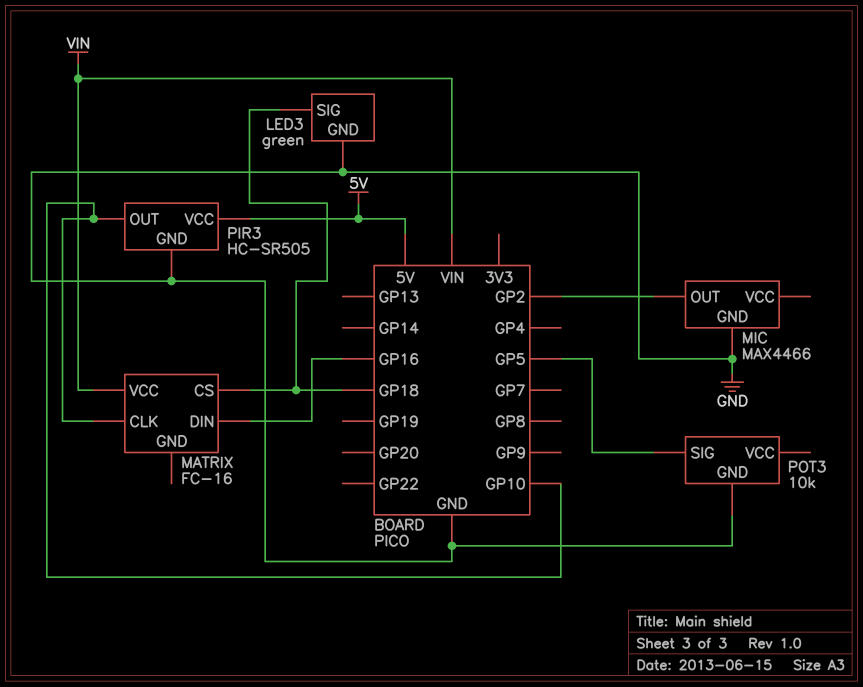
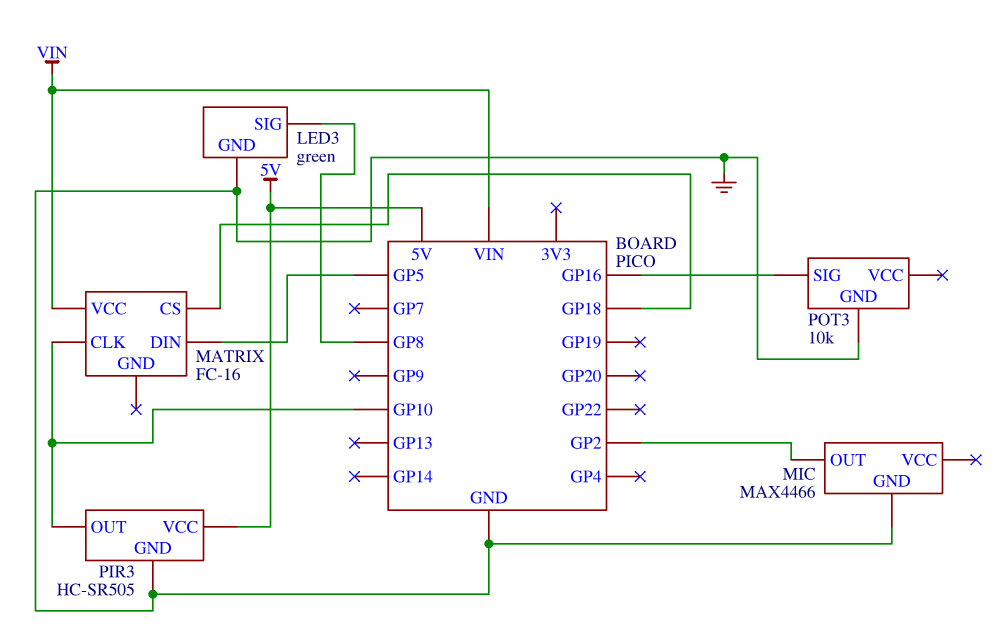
LED3 pin SIG: GP18 -> GP8
MATRIX pin DIN: GP16 -> GP5
POT3 pin SIG: GP5 -> GP16

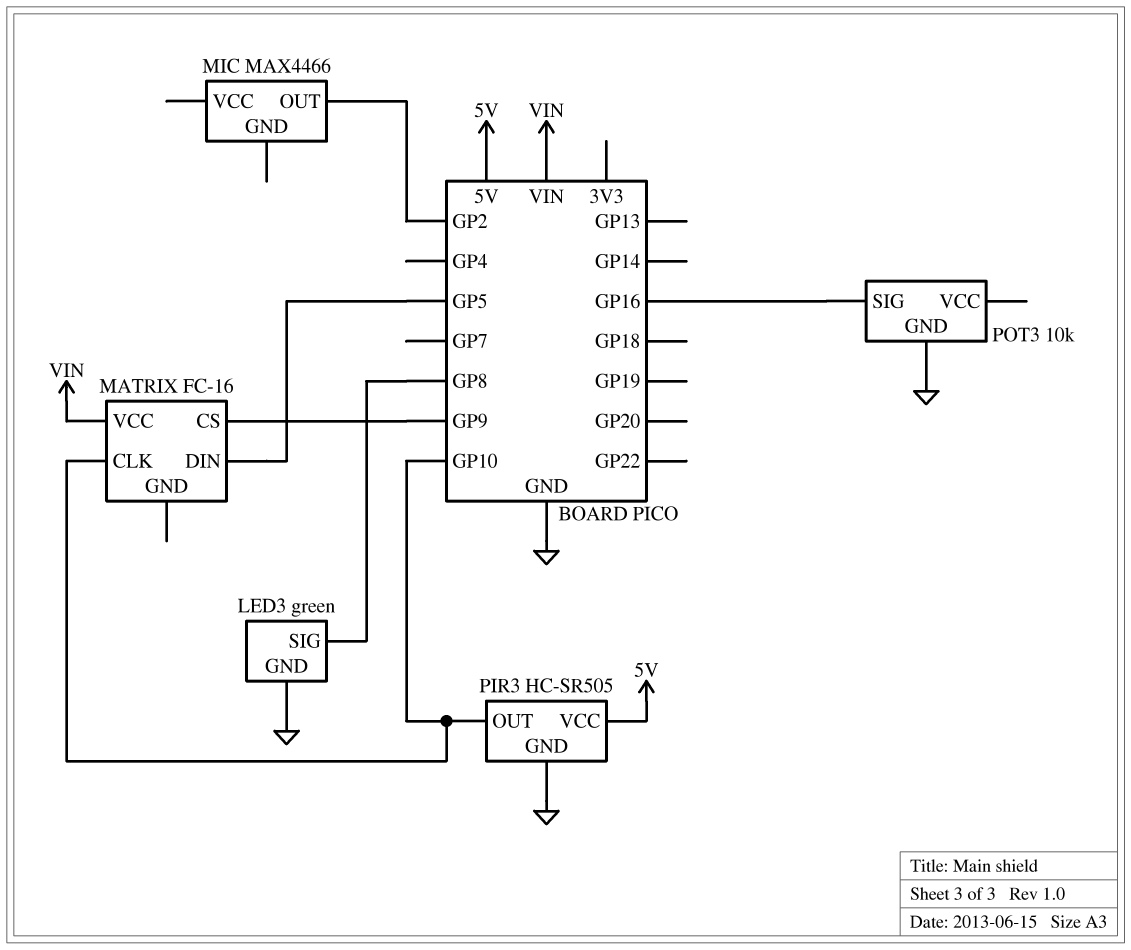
MATRIX pin CS: GP18 -> GP9
MIC pin GND: GND -> none

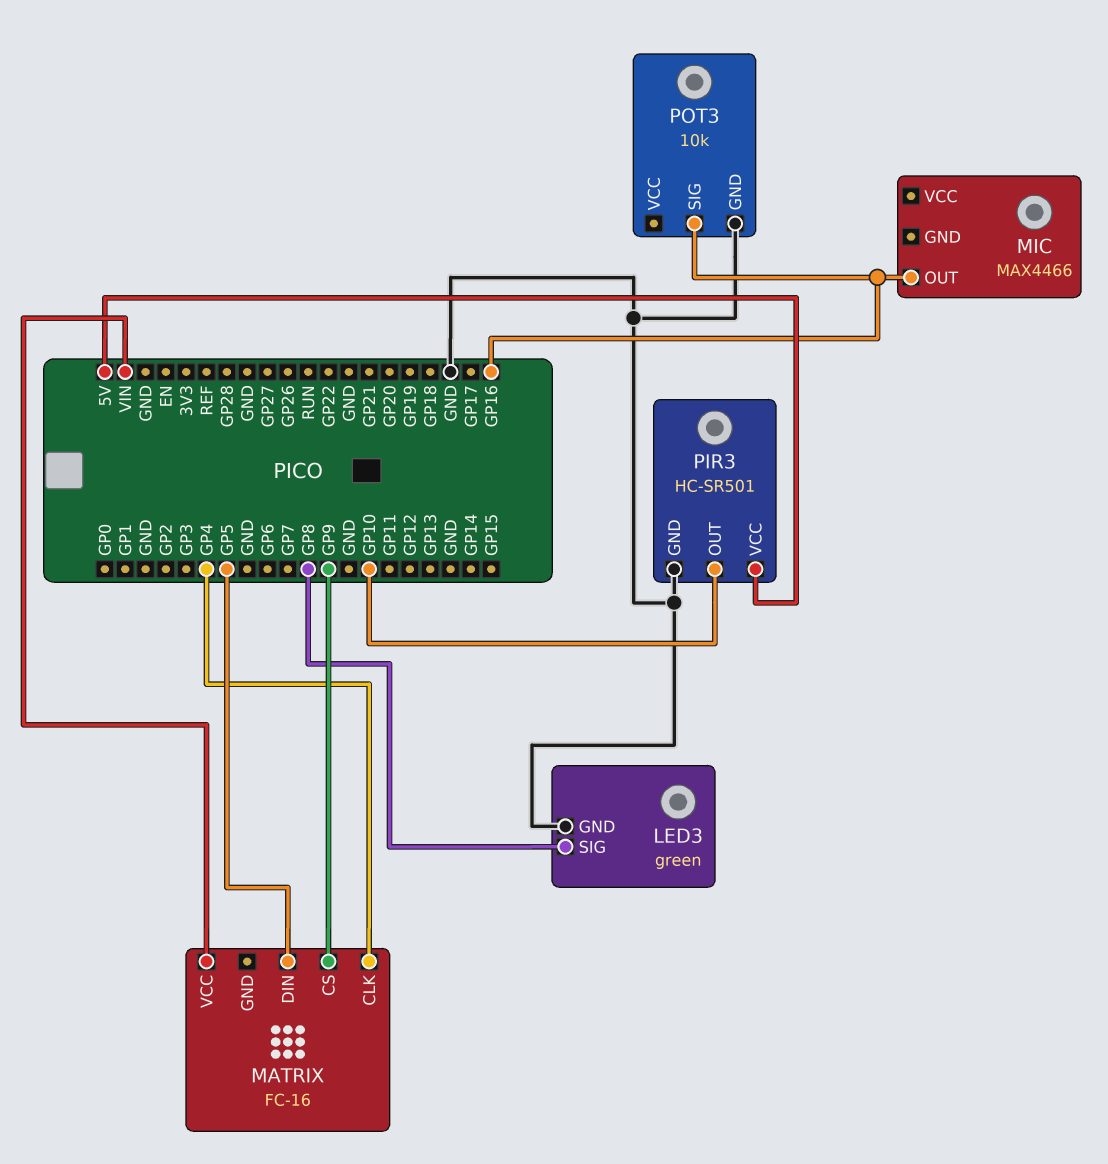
MATRIX pin CLK: GP10 -> GP4
MIC pin OUT: GP2 -> GP16
PIR3: HC-SR505 -> HC-SR501

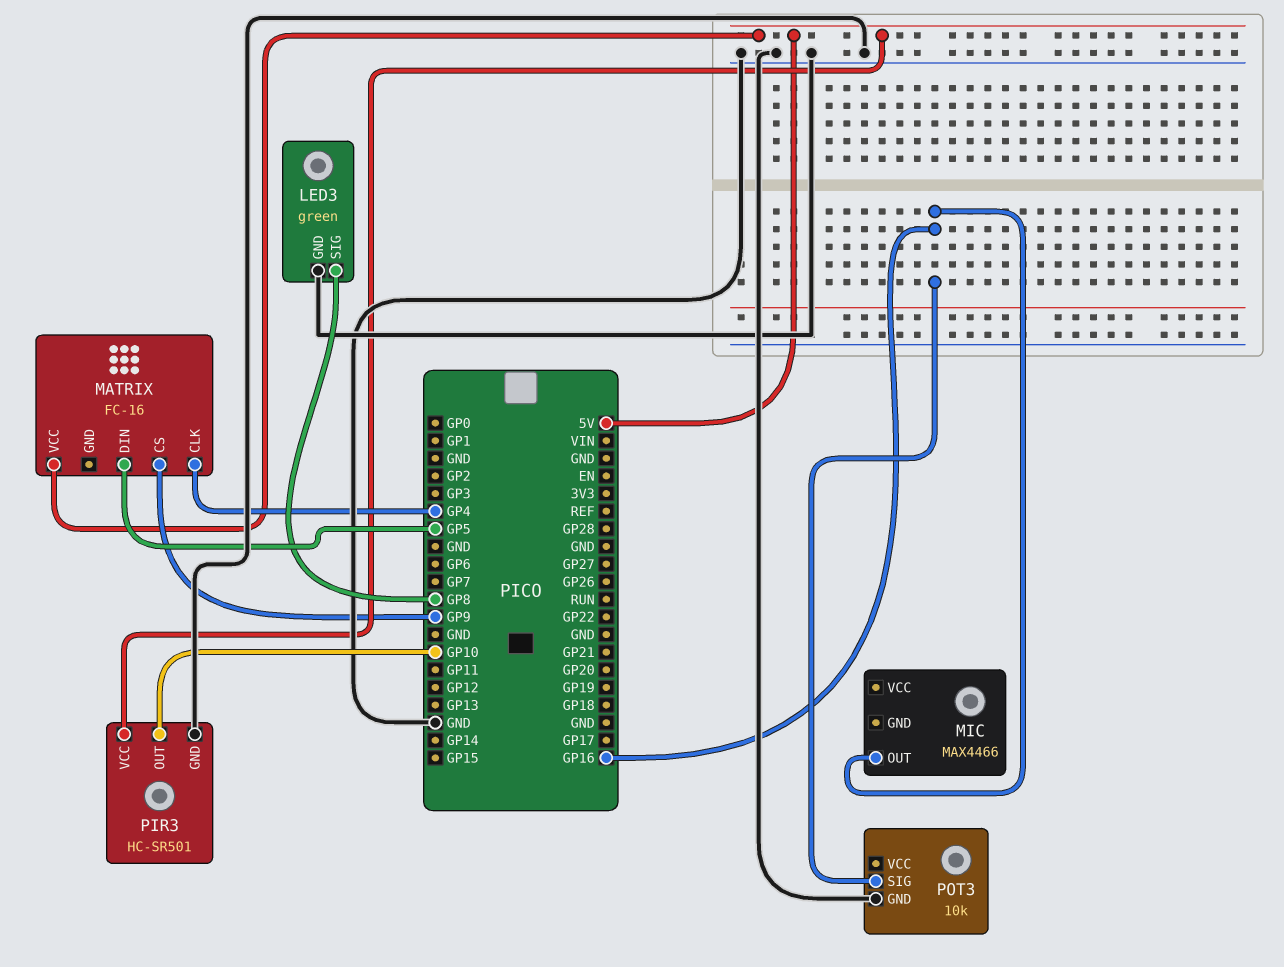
MATRIX pin VCC: VIN -> 5V

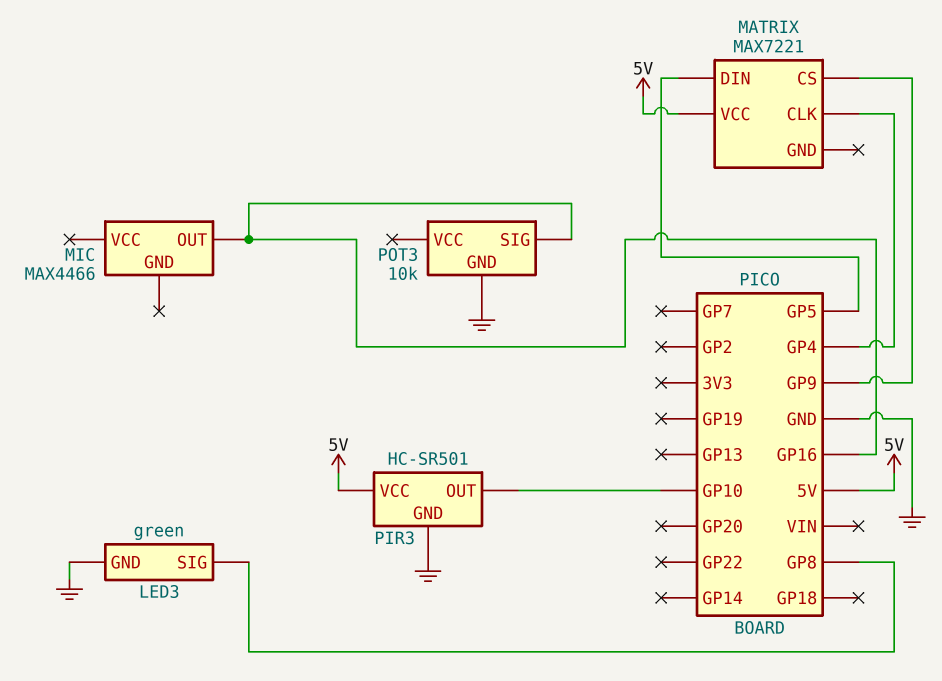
MATRIX: FC-16 -> MAX7221

